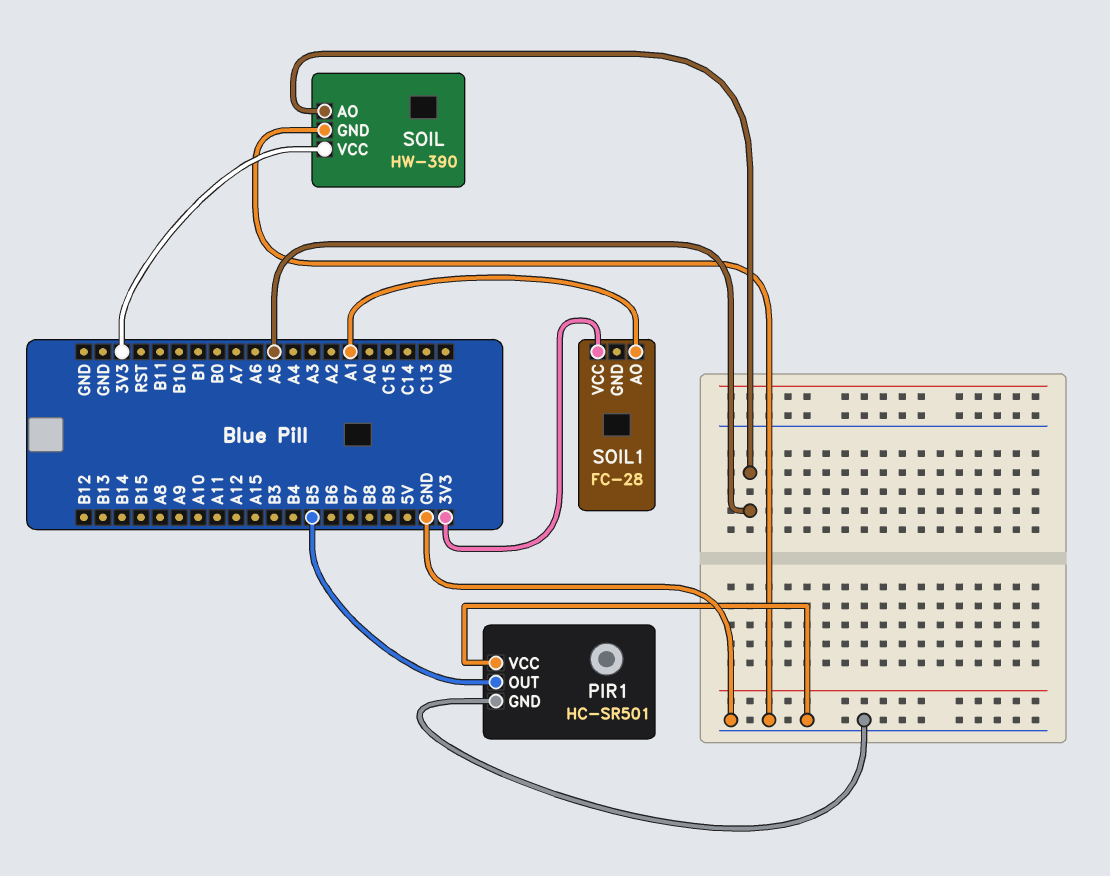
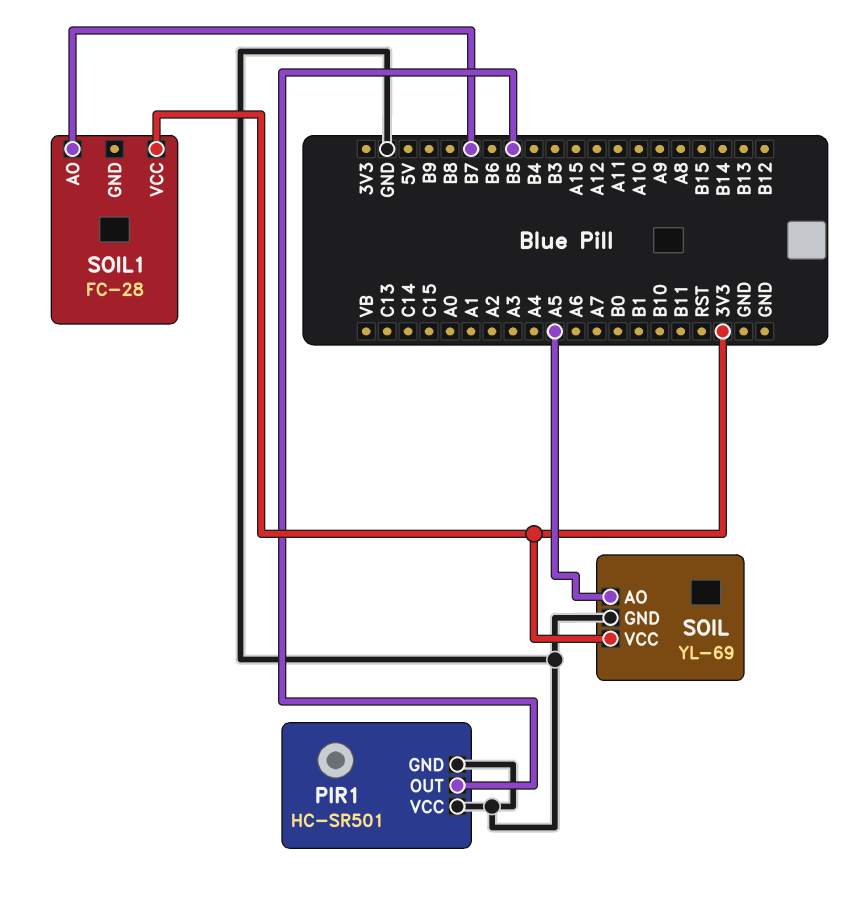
SOIL: HW-390 -> YL-69
SOIL1 pin AO: A1 -> B7

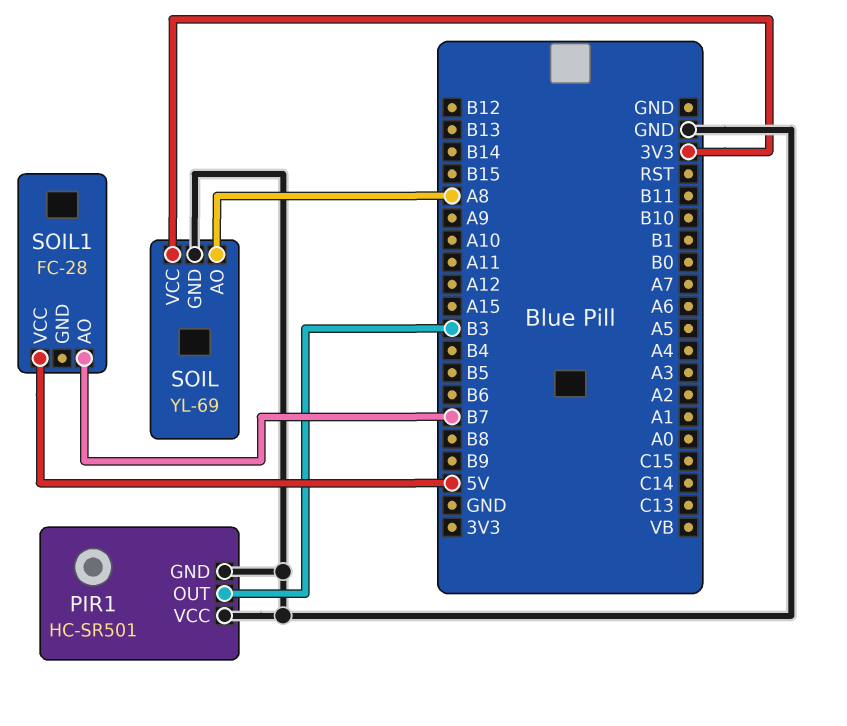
PIR1 pin OUT: B5 -> B3
SOIL pin AO: A5 -> A8
SOIL1 pin VCC: 3V3 -> 5V

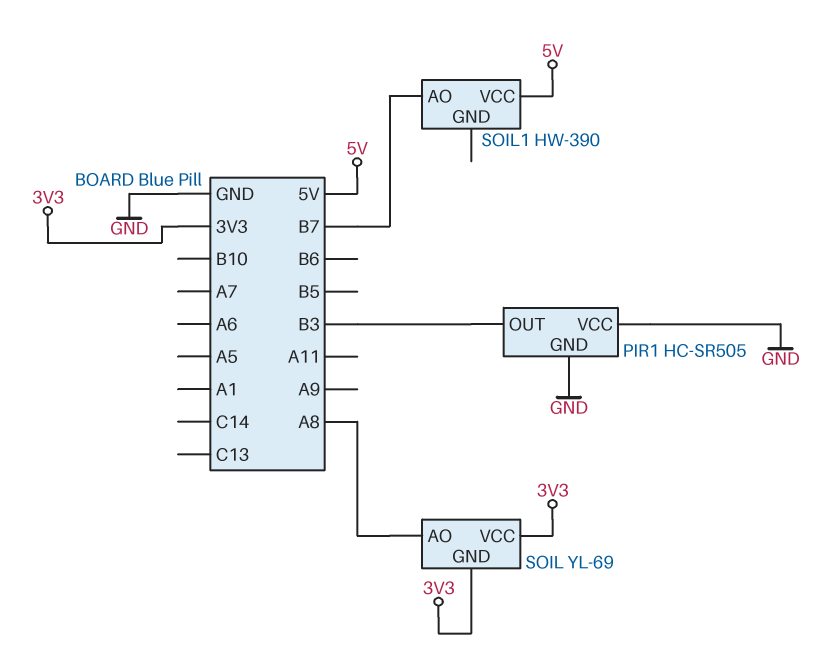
PIR1: HC-SR501 -> HC-SR505
SOIL pin GND: GND -> 3V3
SOIL1: FC-28 -> HW-390

